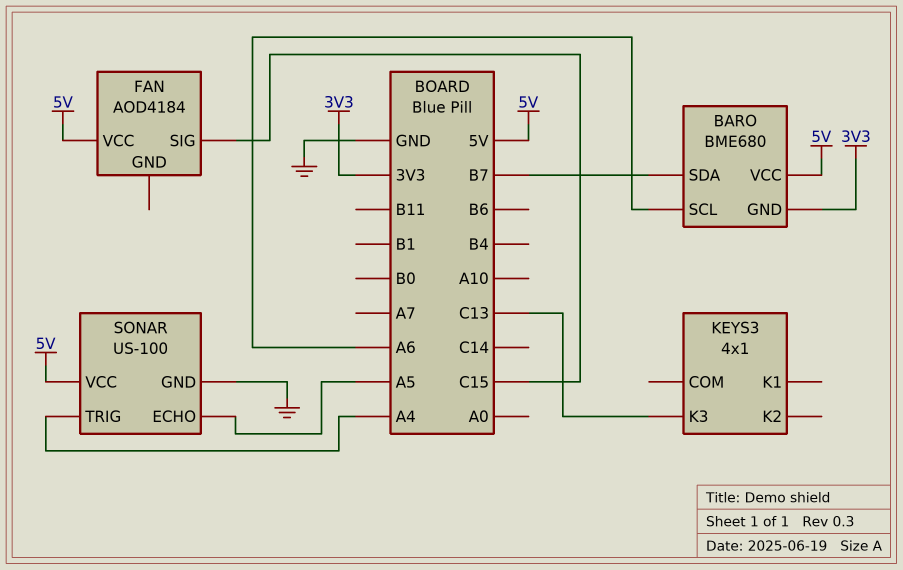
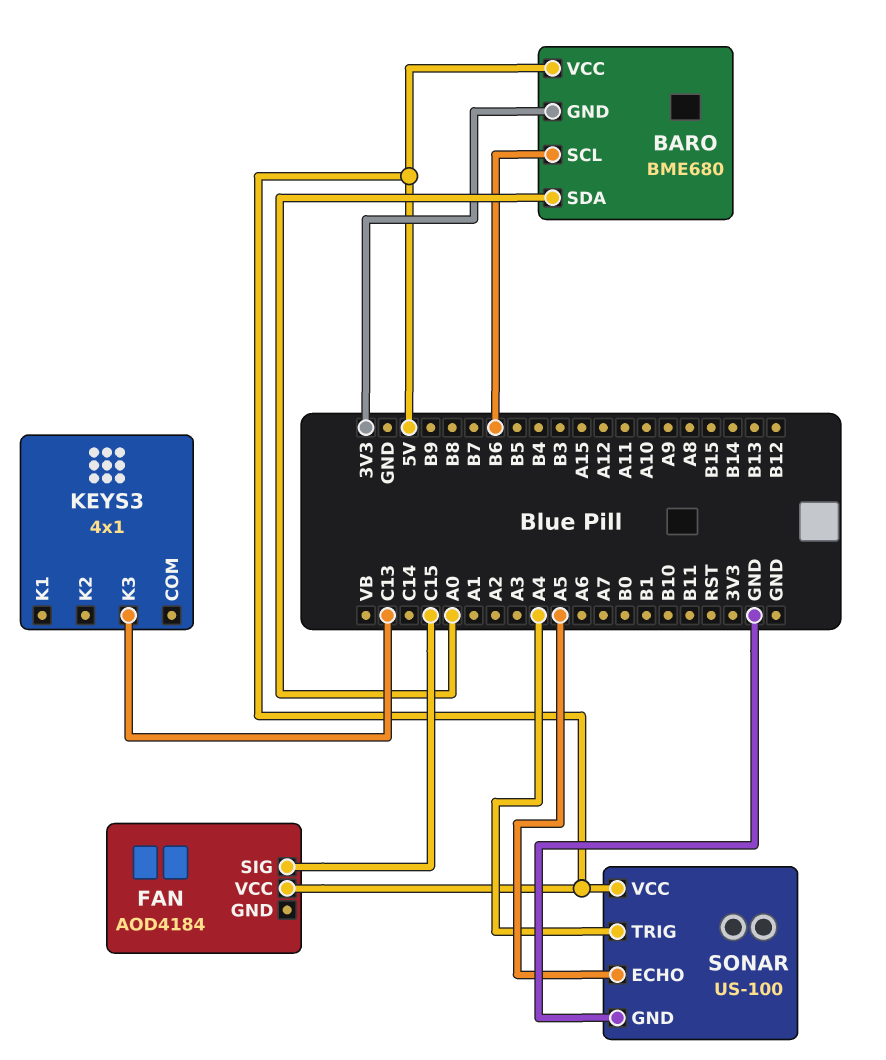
BARO pin SCL: A6 -> B6
BARO pin SDA: B7 -> A0

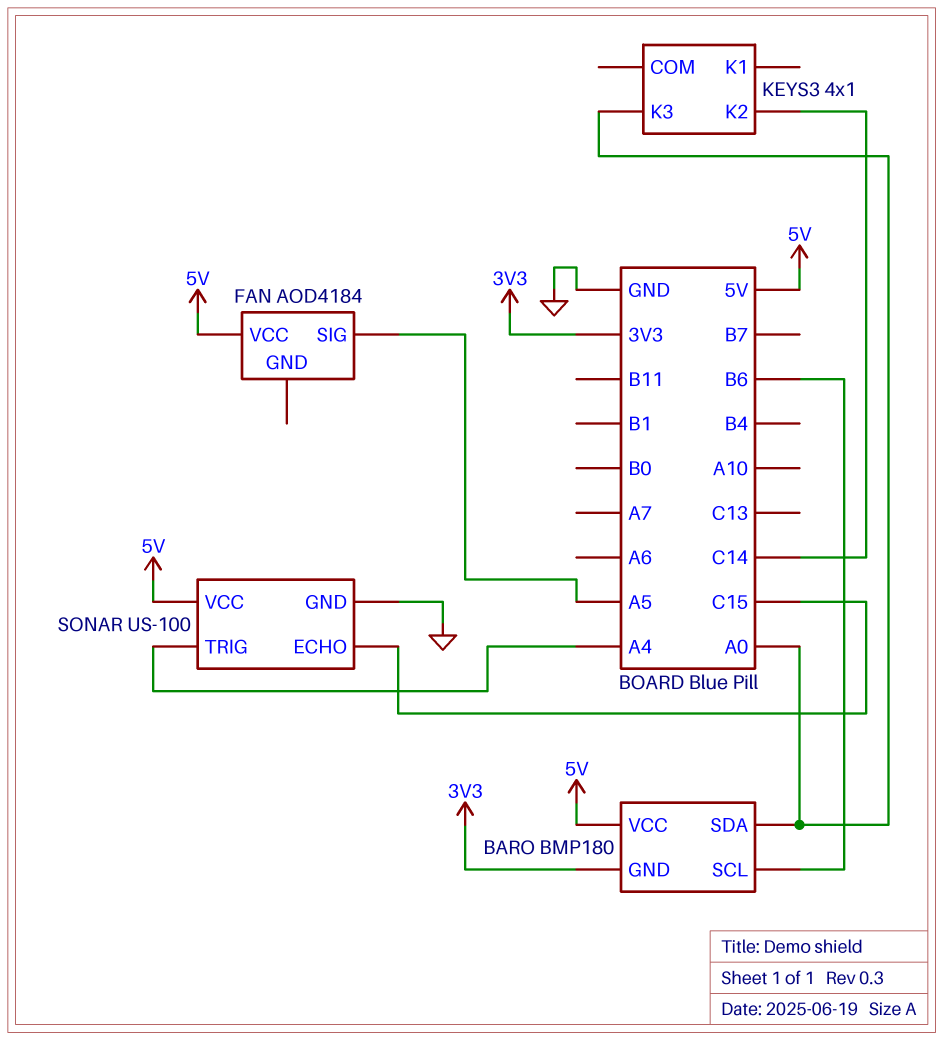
BARO: BME680 -> BMP180
FAN pin SIG: C15 -> A5
KEYS3 pin K2: none -> C14
KEYS3 pin K3: C13 -> A0
SONAR pin ECHO: A5 -> C15

